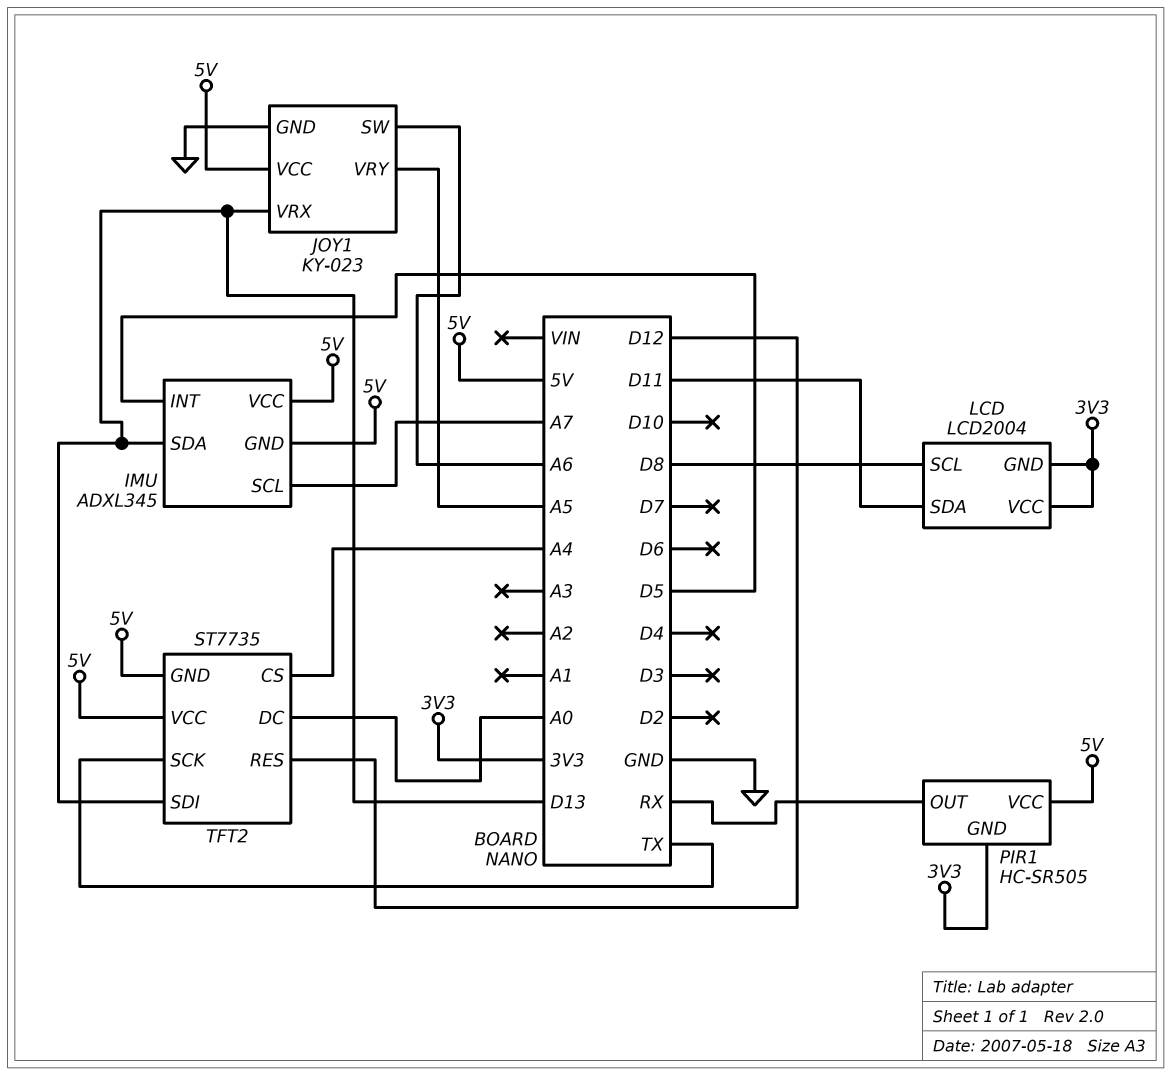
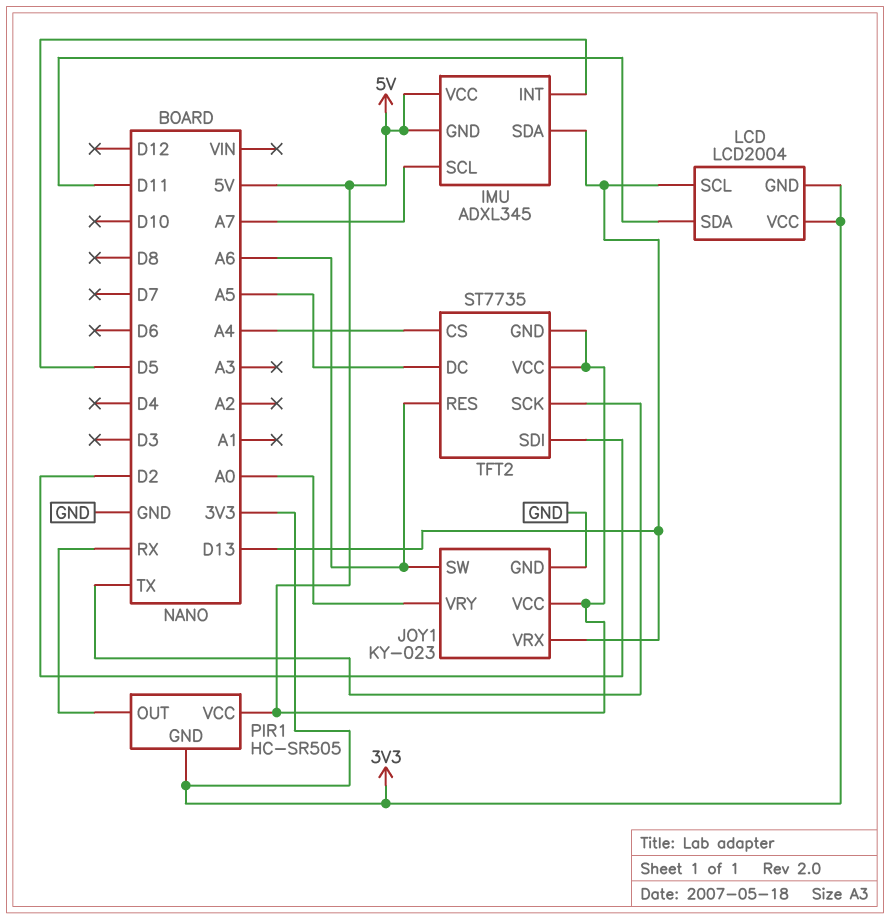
JOY1 pin VRY: A5 -> A0
LCD pin SCL: D8 -> D13
TFT2 pin DC: A0 -> A5
TFT2 pin RES: D12 -> A6
TFT2 pin SDI: D13 -> D2

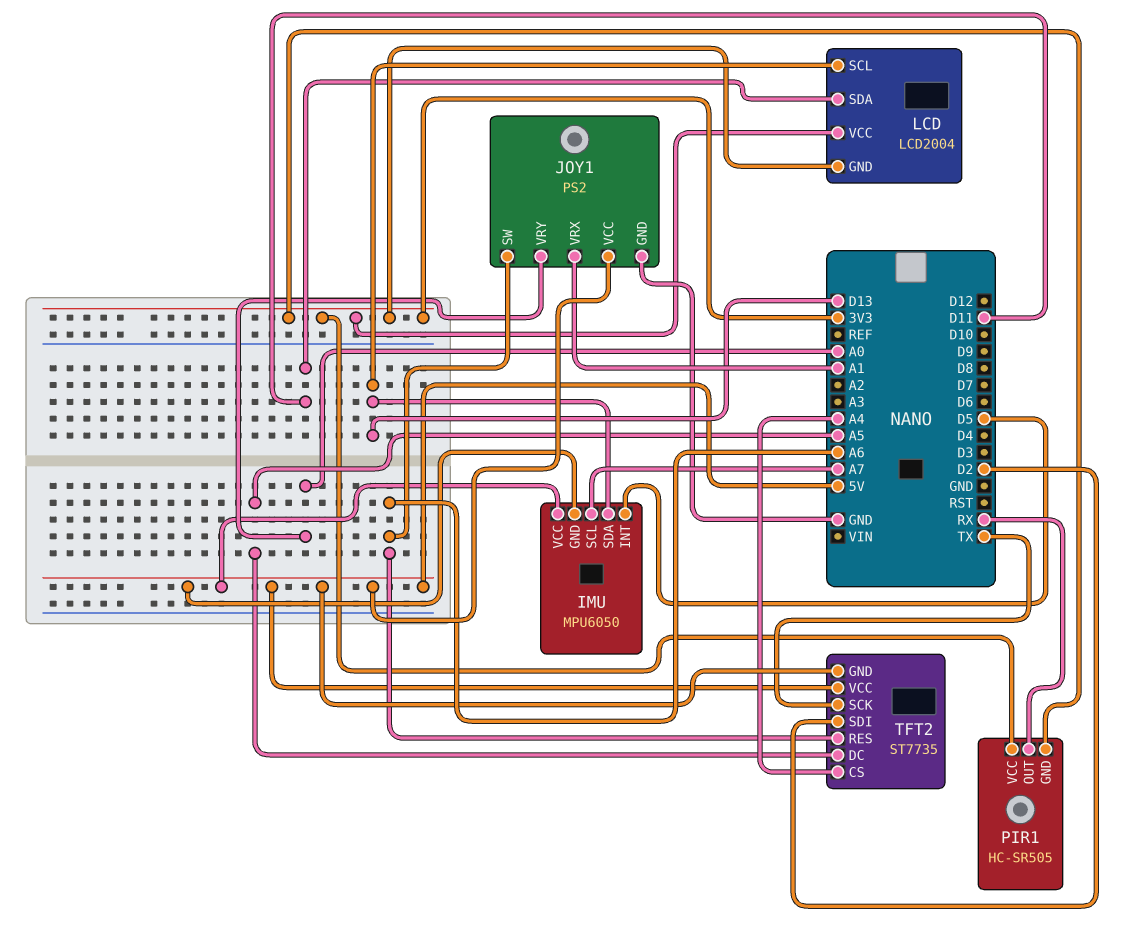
IMU: ADXL345 -> MPU6050
JOY1: KY-023 -> PS2
JOY1 pin VRX: D13 -> A1
PIR1 pin VCC: 5V -> 3V3

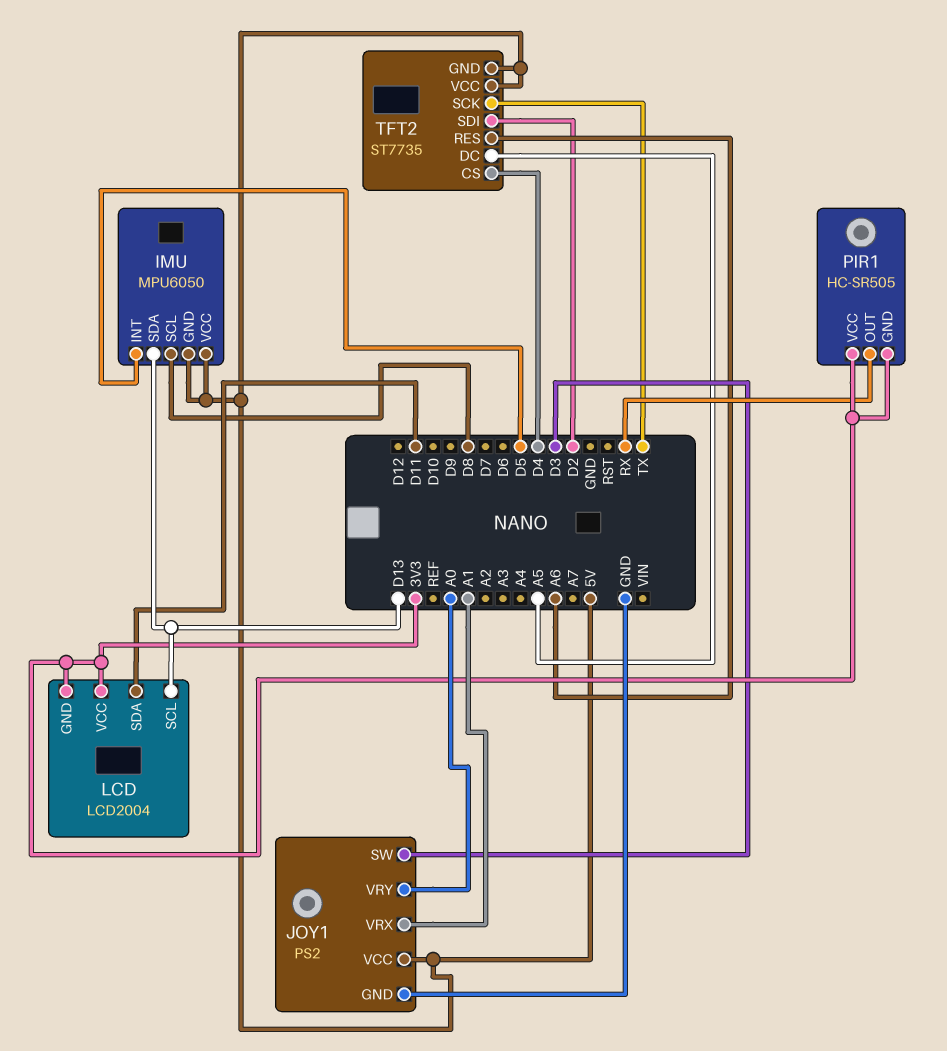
IMU pin SCL: A7 -> D8
JOY1 pin SW: A6 -> D3
TFT2 pin CS: A4 -> D4

